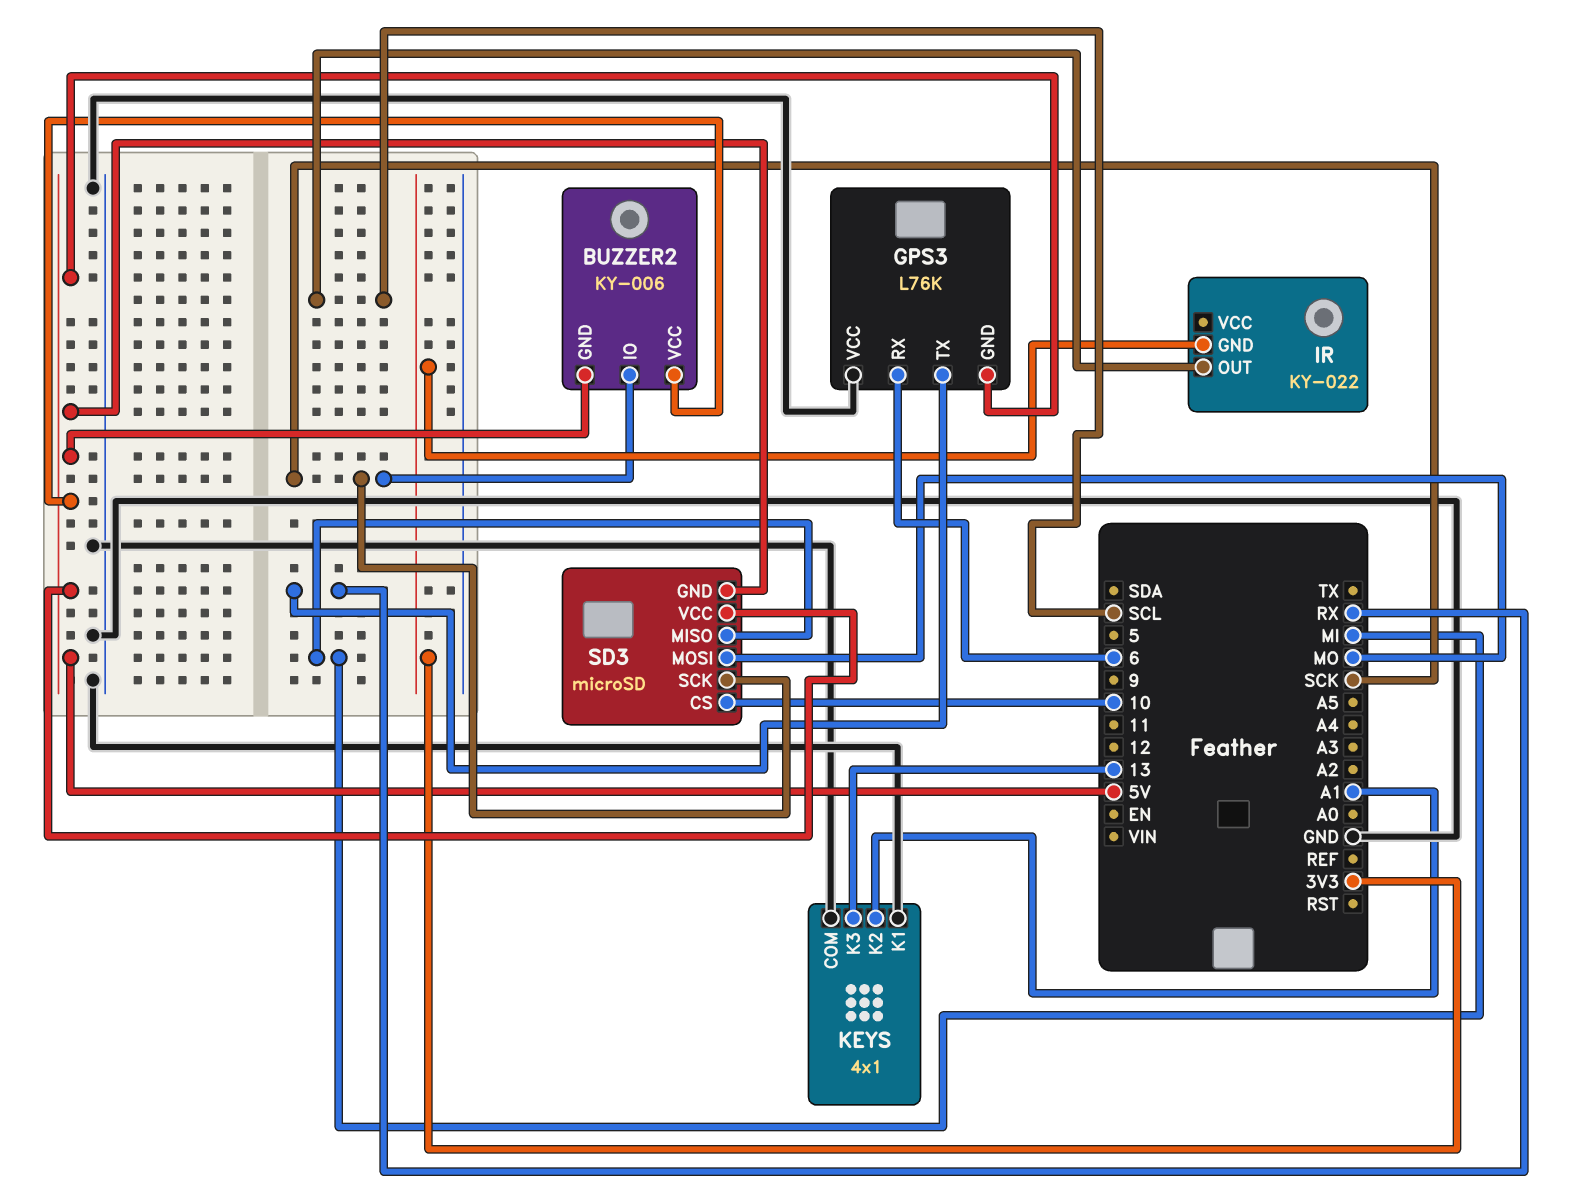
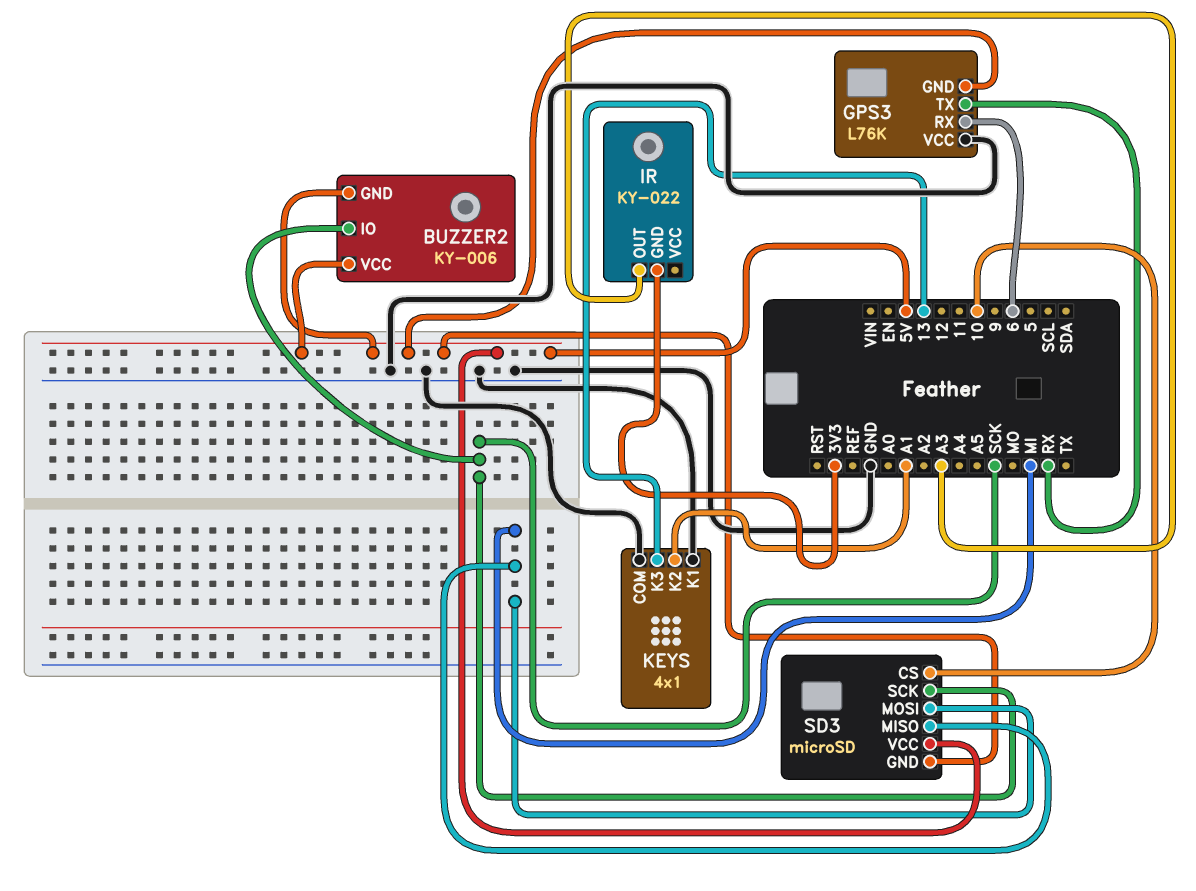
IR pin OUT: SCL -> A3
SD3 pin MOSI: MO -> MI

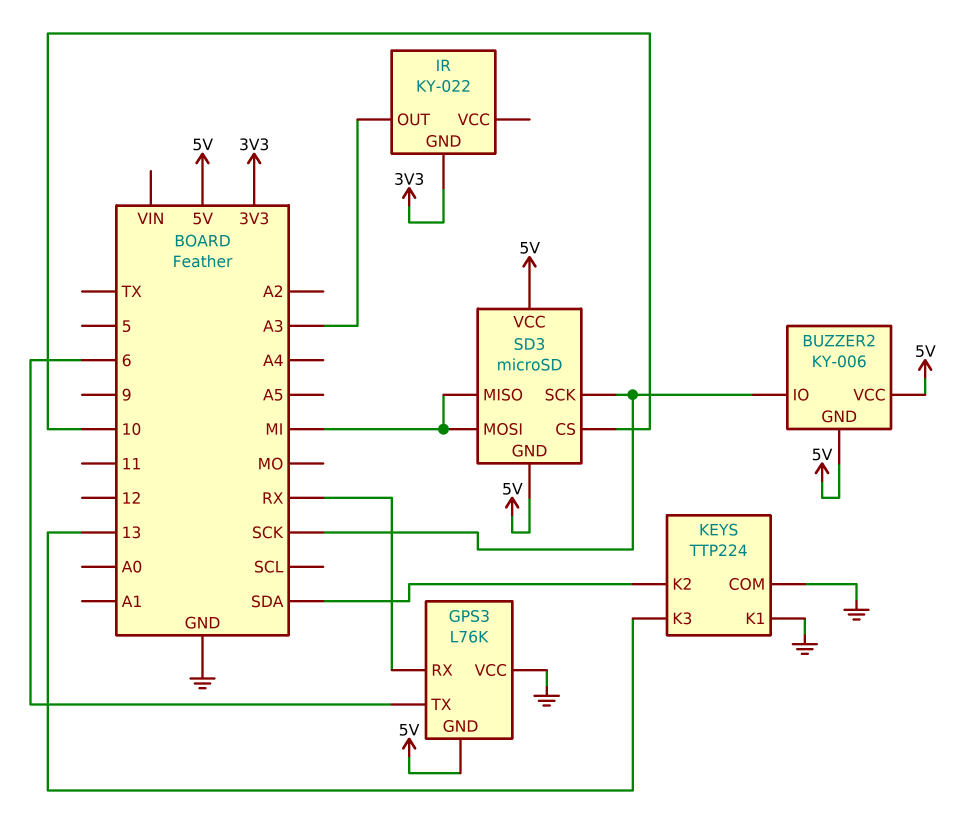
GPS3 pin RX: 6 -> RX
GPS3 pin TX: RX -> 6
KEYS: 4x1 -> TTP224
KEYS pin K2: A1 -> SDA

